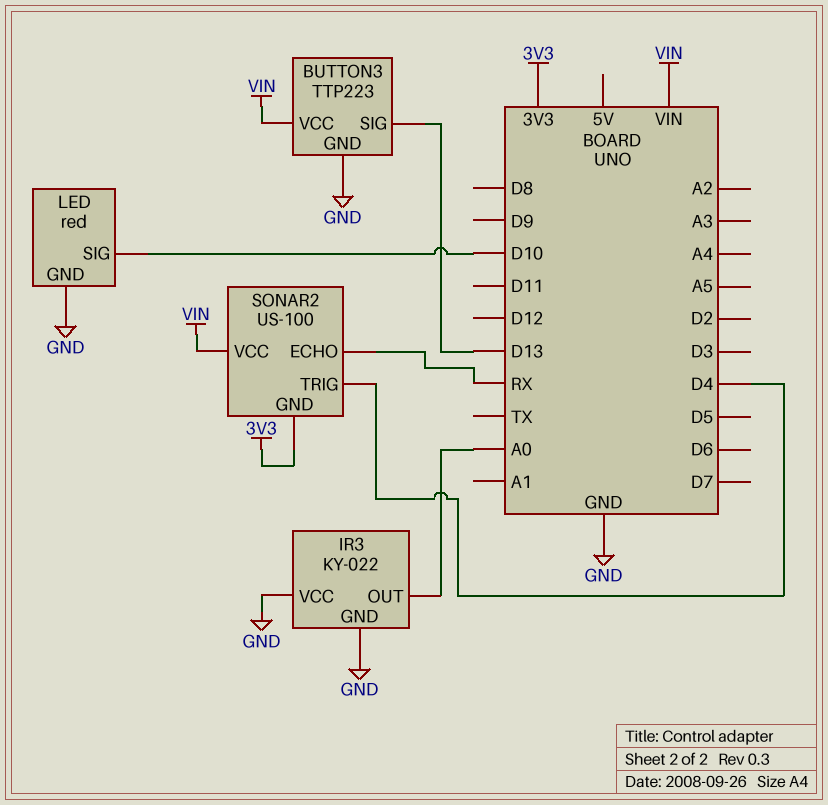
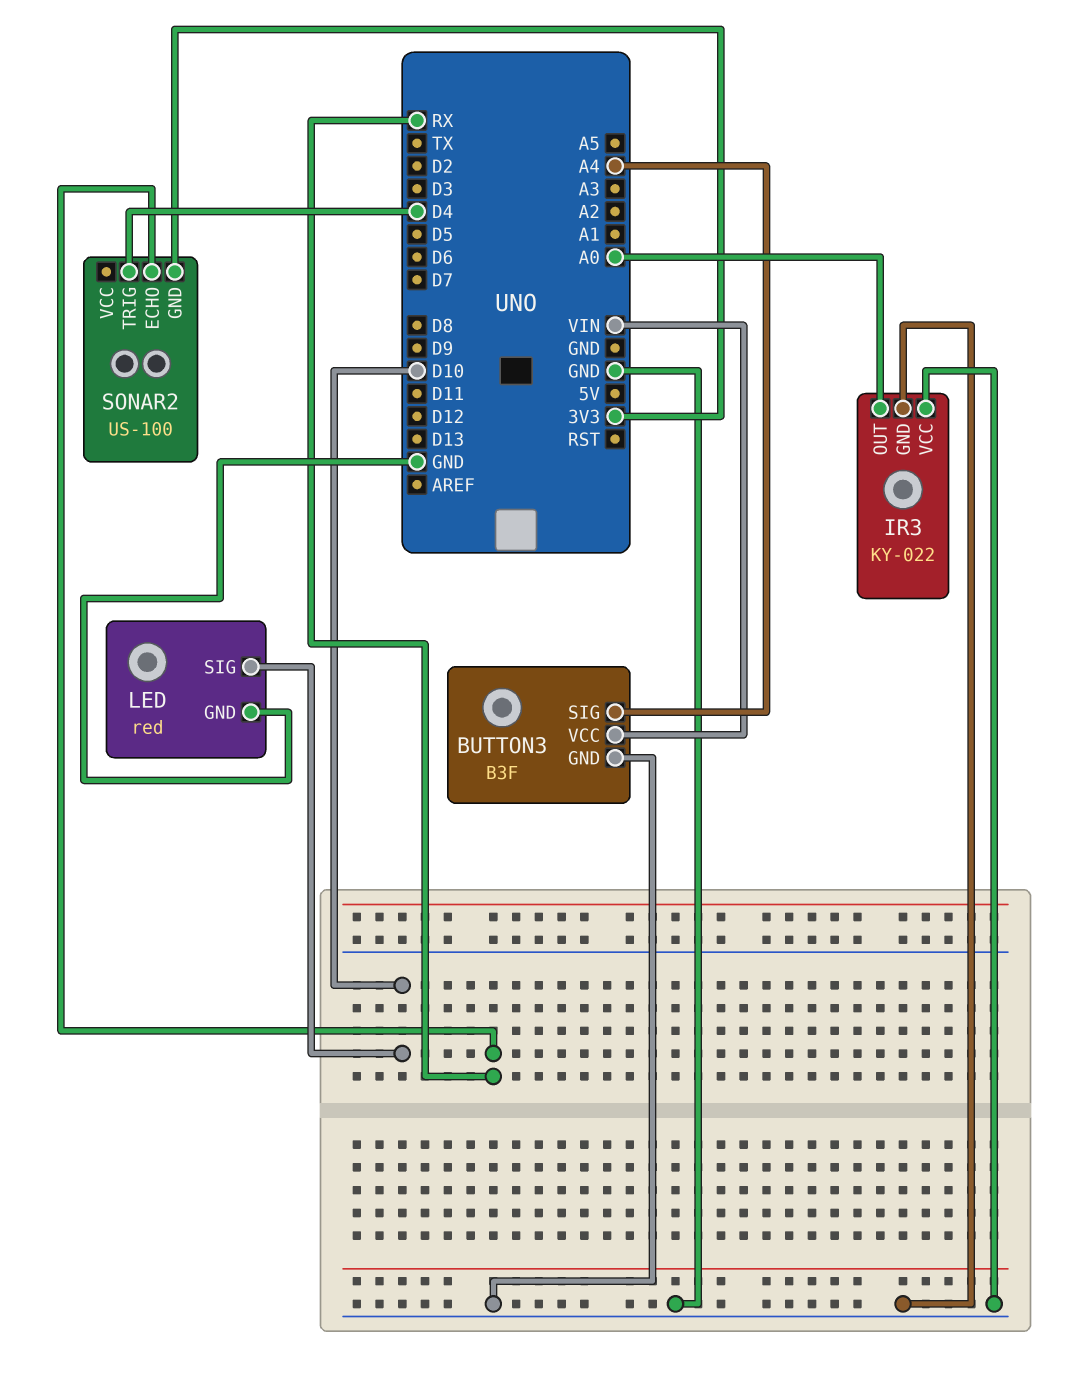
BUTTON3: TTP223 -> B3F
BUTTON3 pin SIG: D13 -> A4
SONAR2 pin VCC: VIN -> none

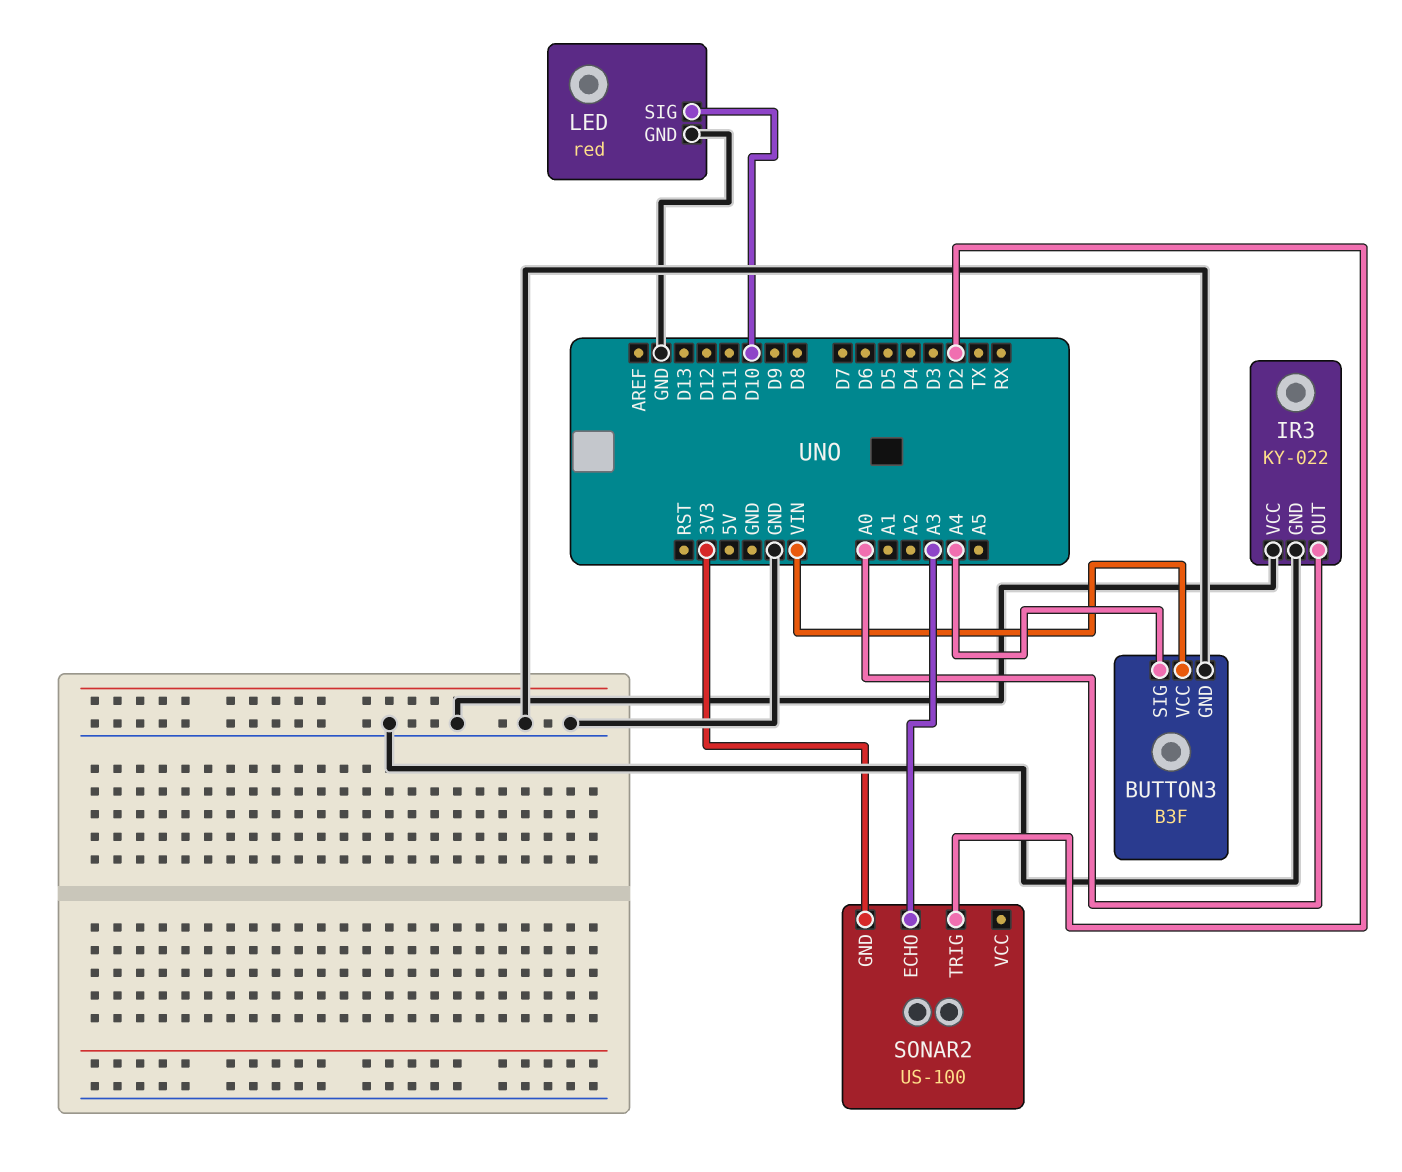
SONAR2 pin ECHO: RX -> A3
SONAR2 pin TRIG: D4 -> D2

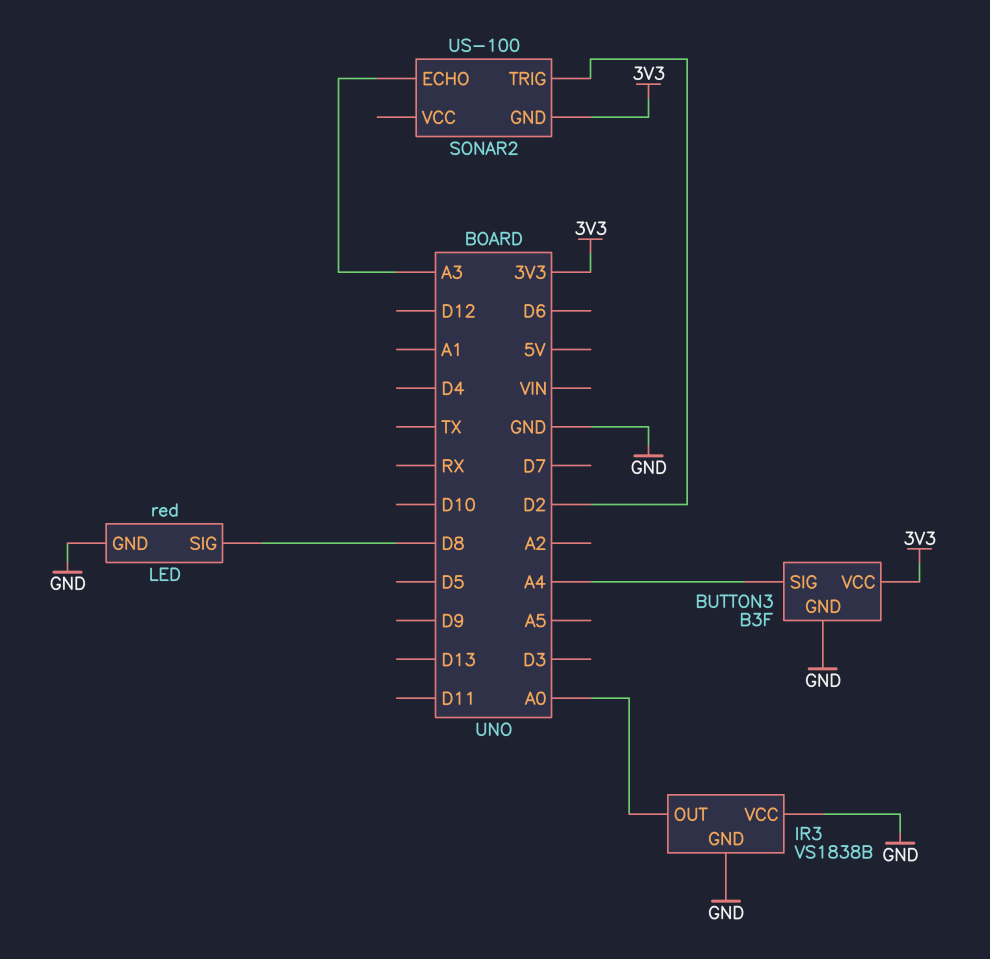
BUTTON3 pin VCC: VIN -> 3V3
IR3: KY-022 -> VS1838B
LED pin SIG: D10 -> D8

